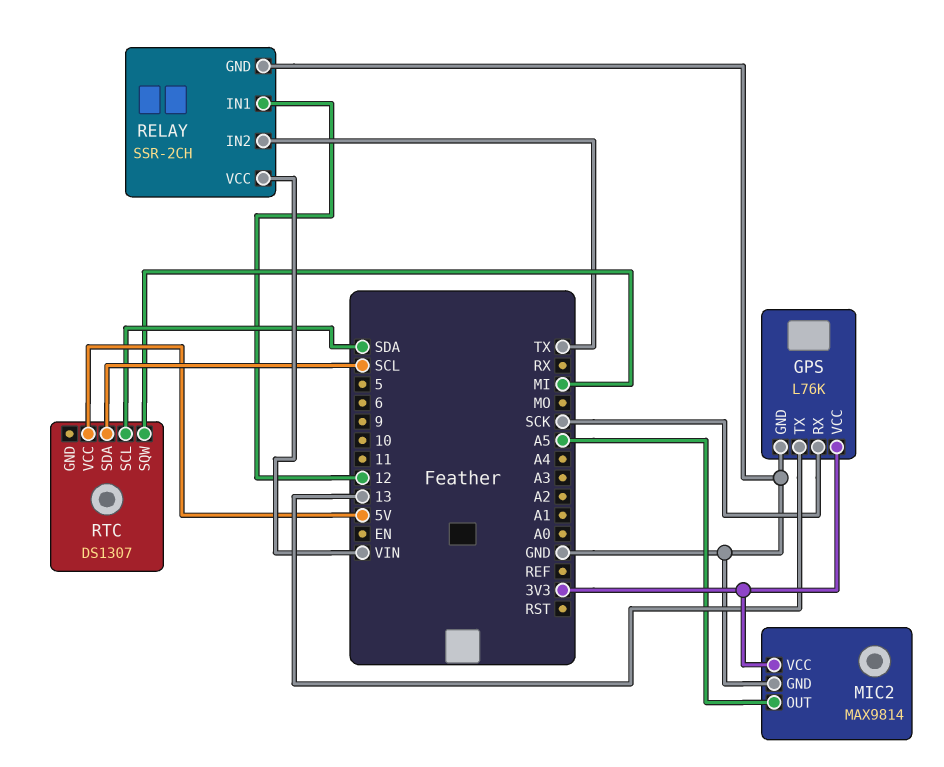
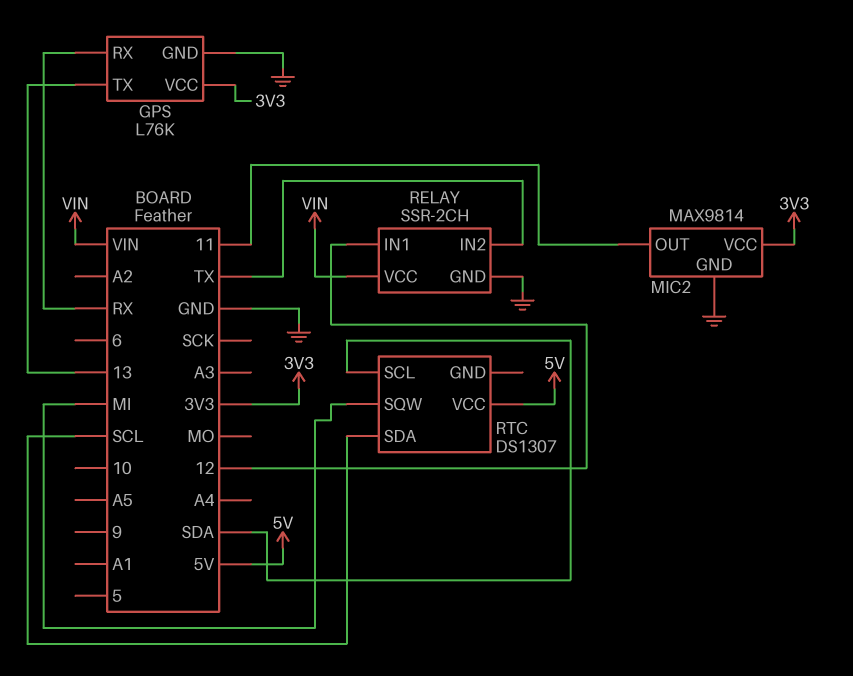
GPS pin RX: SCK -> RX
MIC2 pin OUT: A5 -> 11

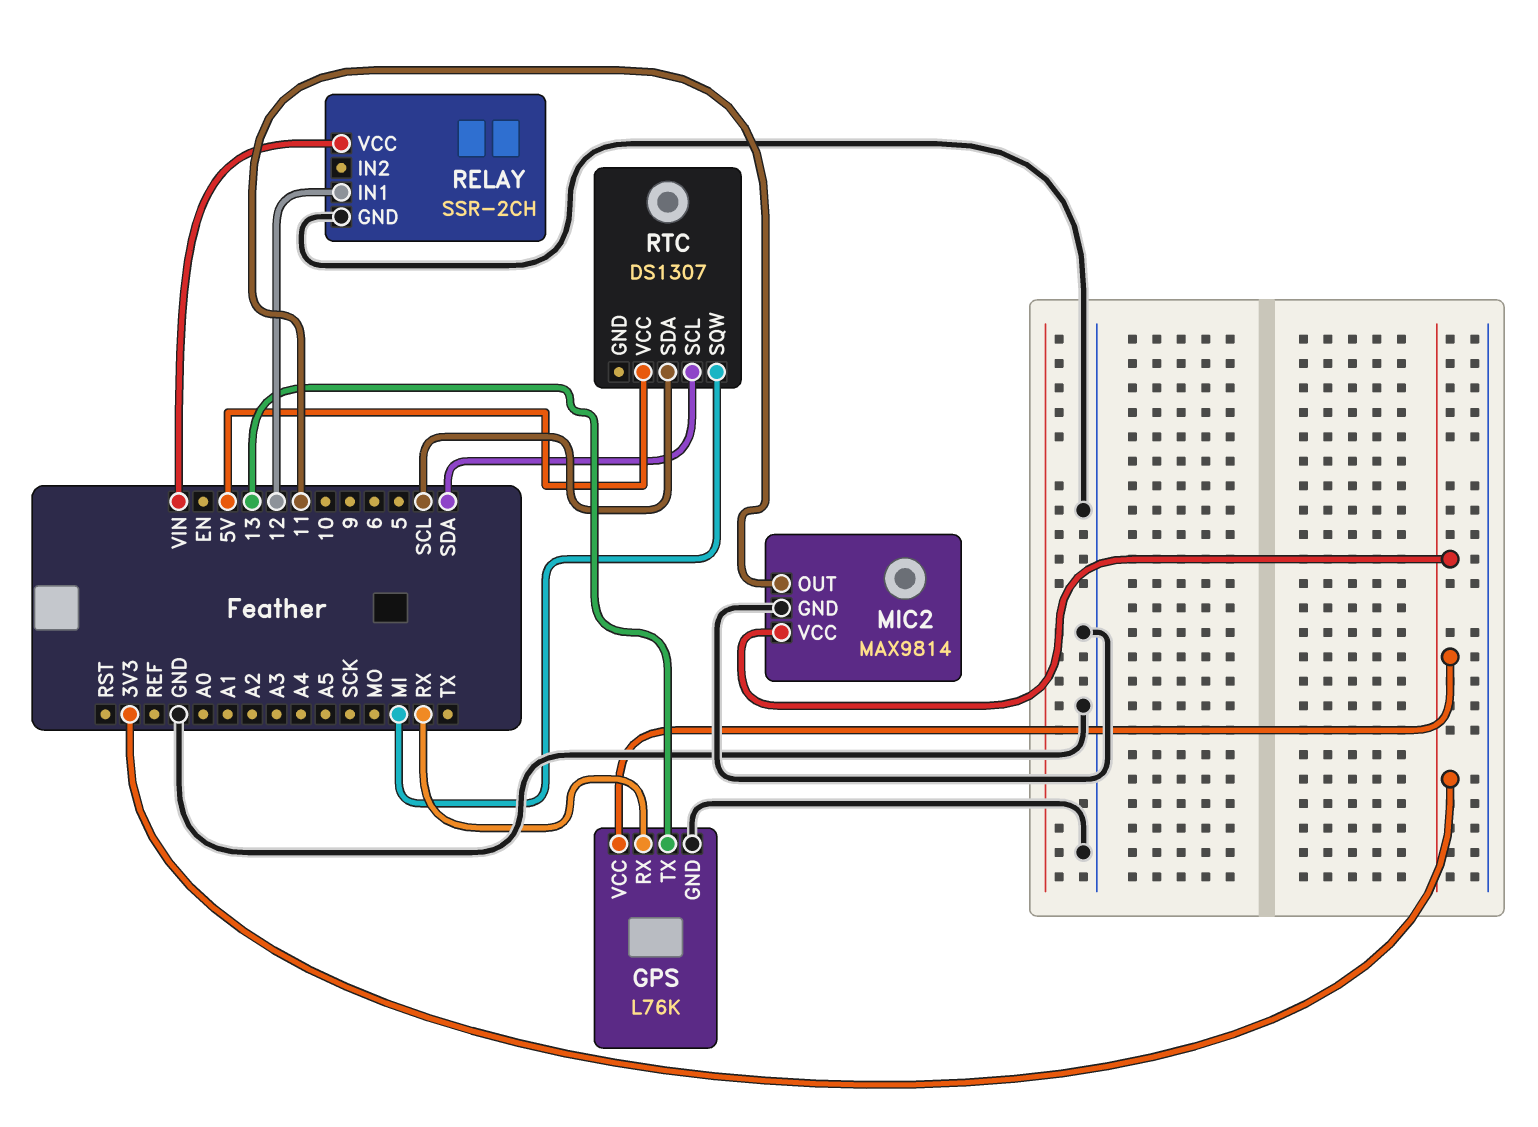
RELAY pin IN2: TX -> none

